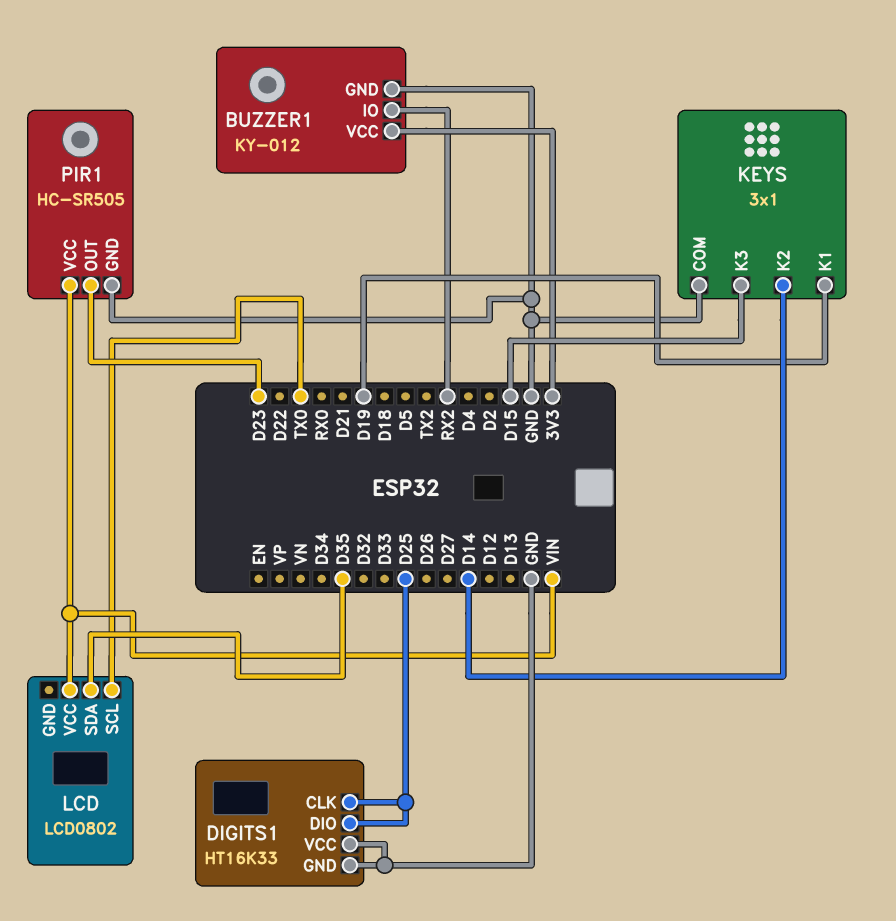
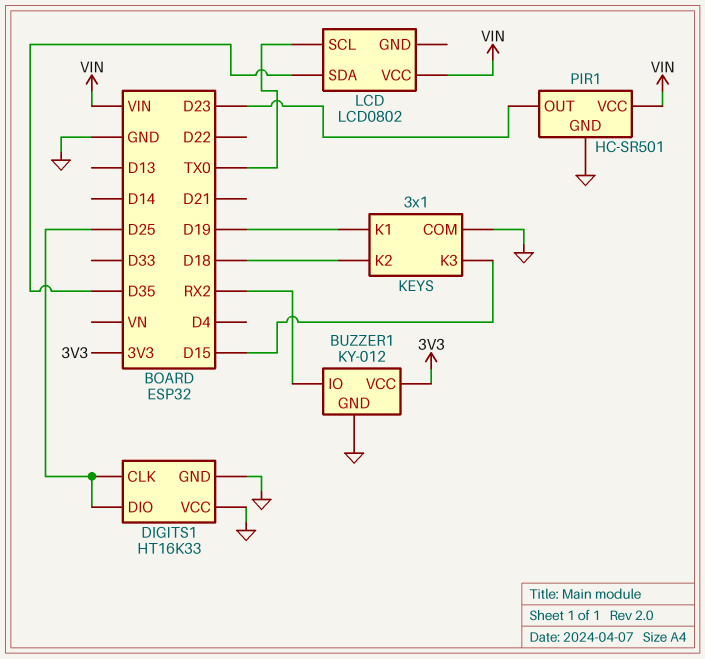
KEYS pin K2: D14 -> D18
PIR1: HC-SR505 -> HC-SR501

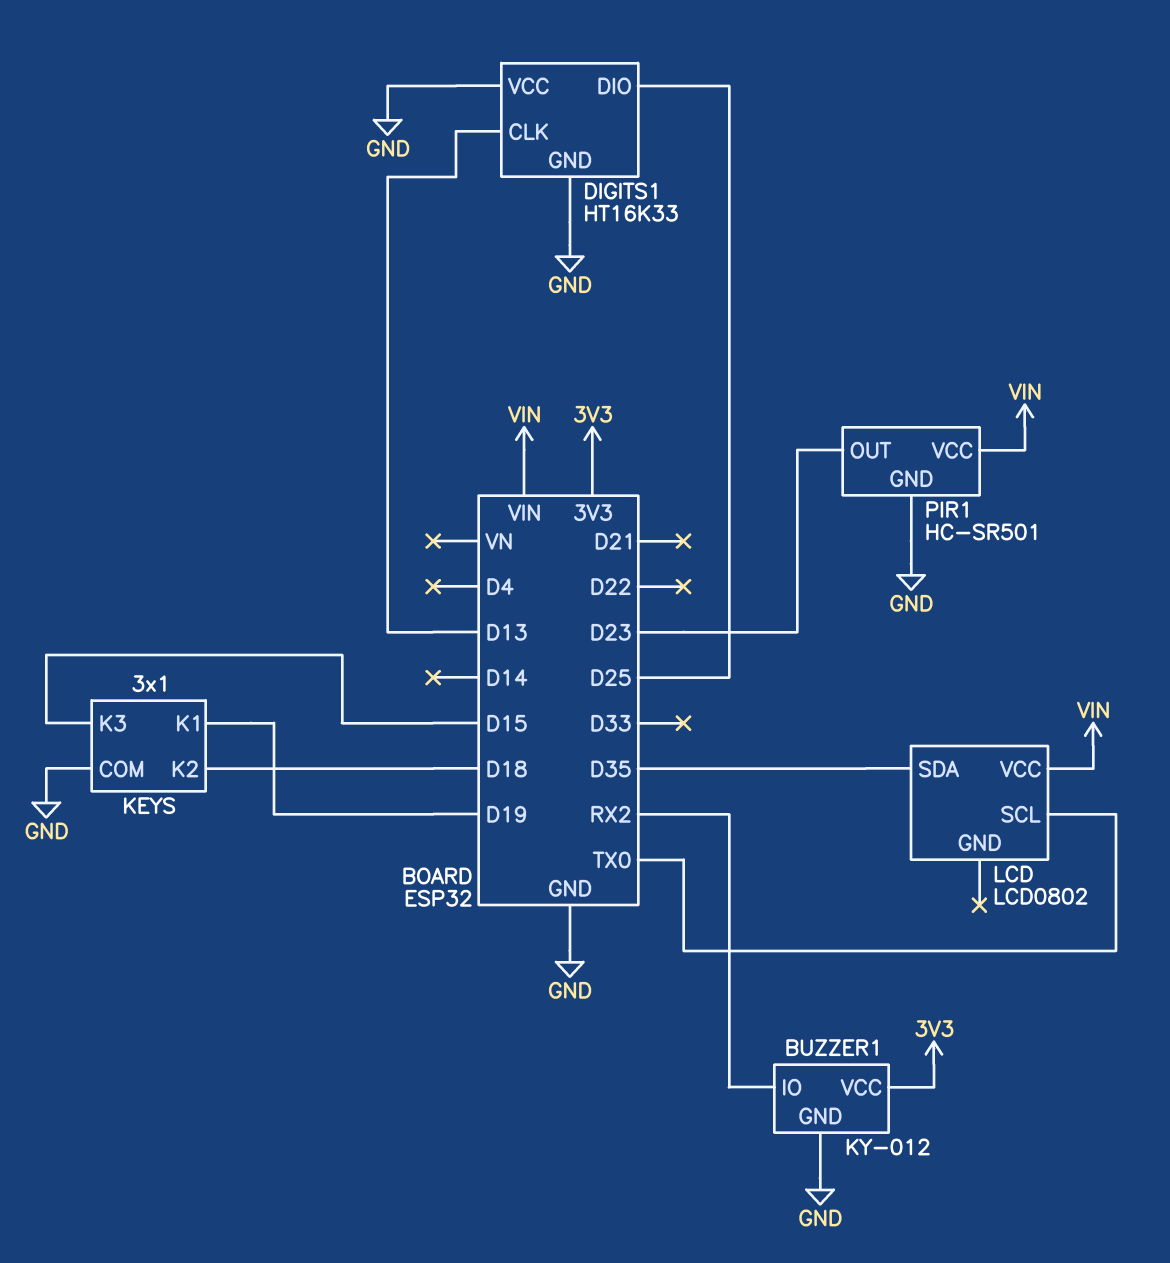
DIGITS1 pin CLK: D25 -> D13

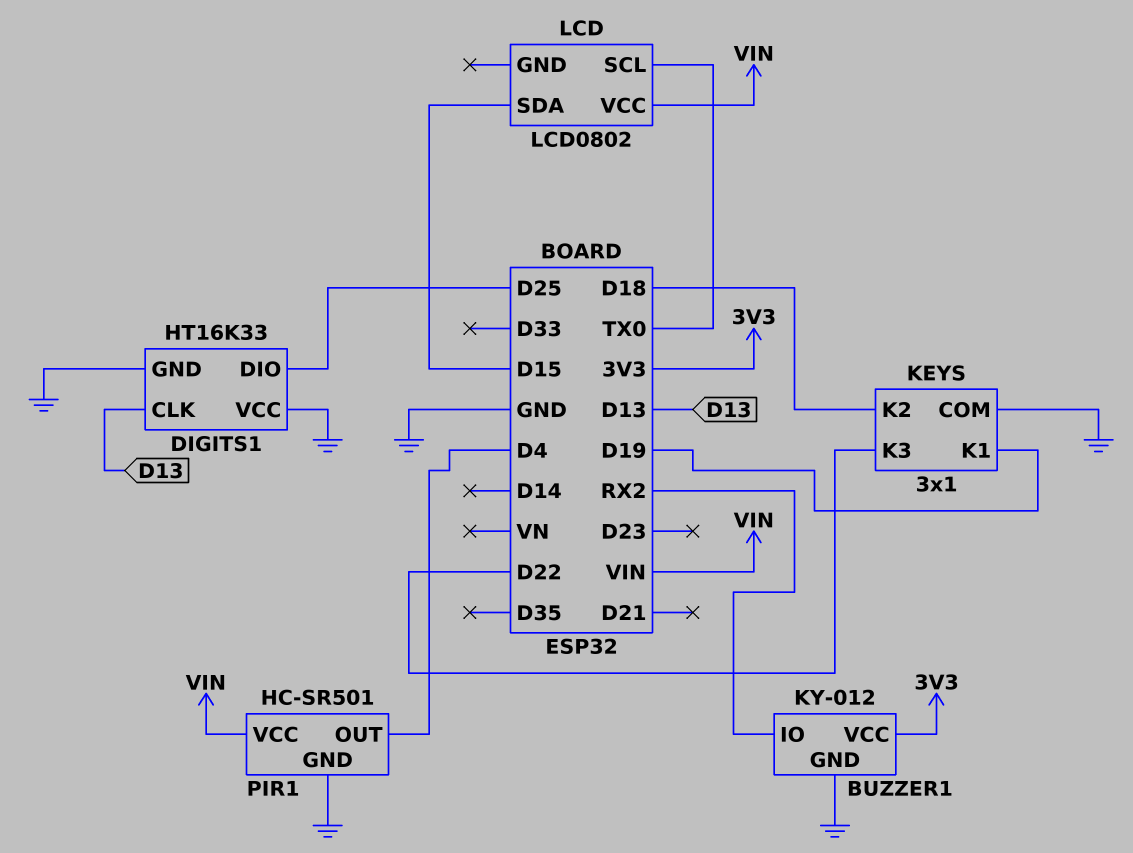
KEYS pin K3: D15 -> D22
LCD pin SDA: D35 -> D15
PIR1 pin OUT: D23 -> D4

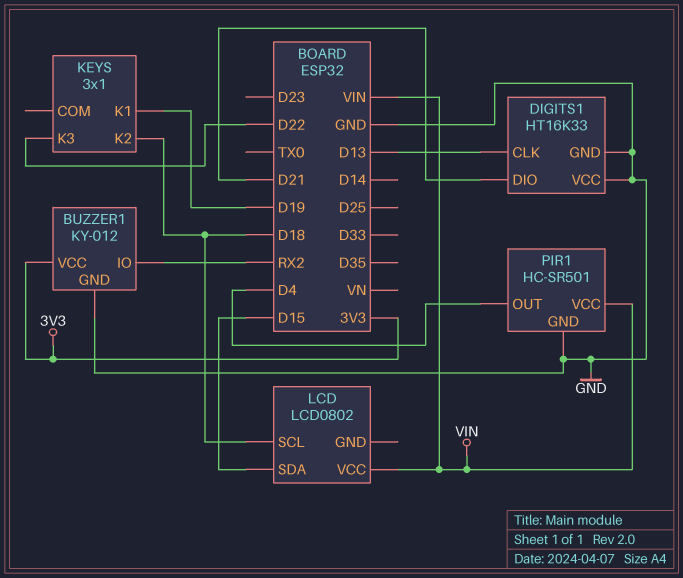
DIGITS1 pin DIO: D25 -> D21
KEYS pin COM: GND -> none
LCD pin SCL: TX0 -> D18

